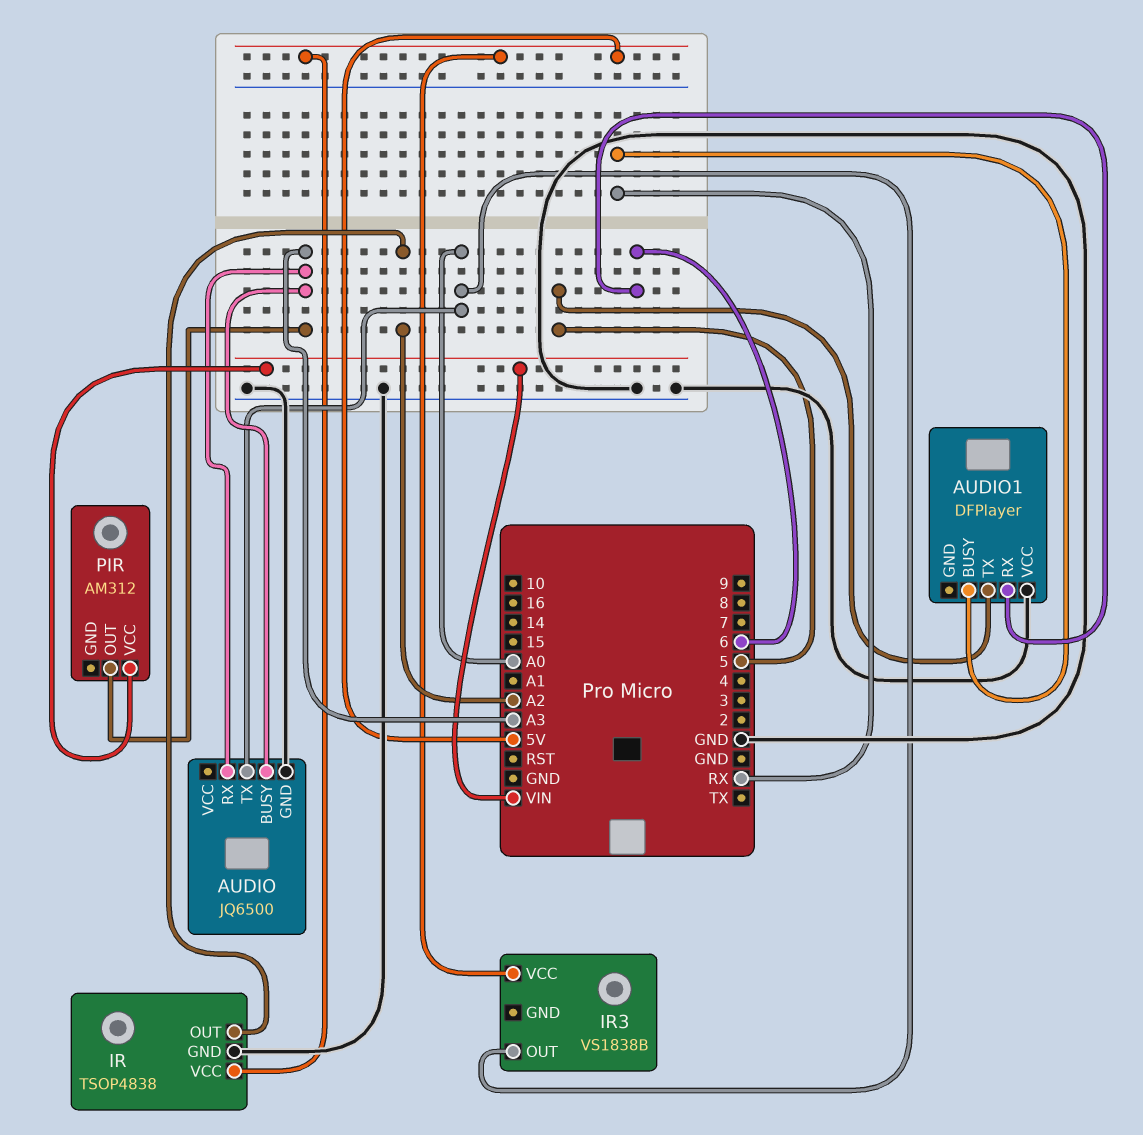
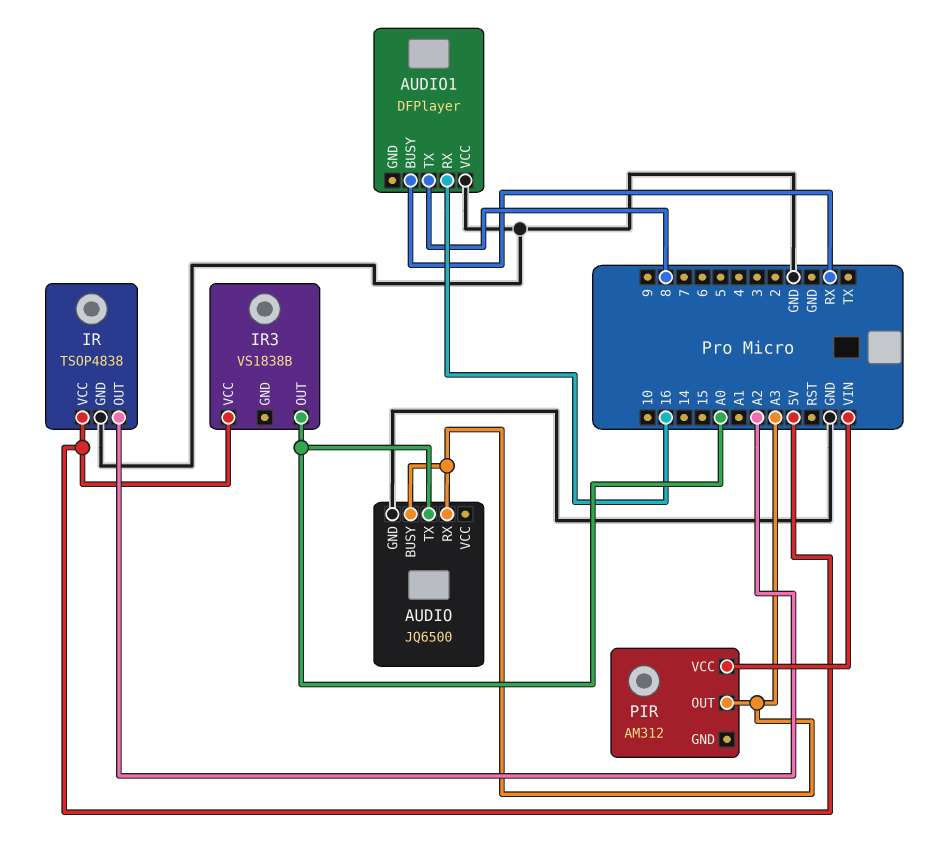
AUDIO1 pin RX: 6 -> 16
AUDIO1 pin TX: 5 -> 8

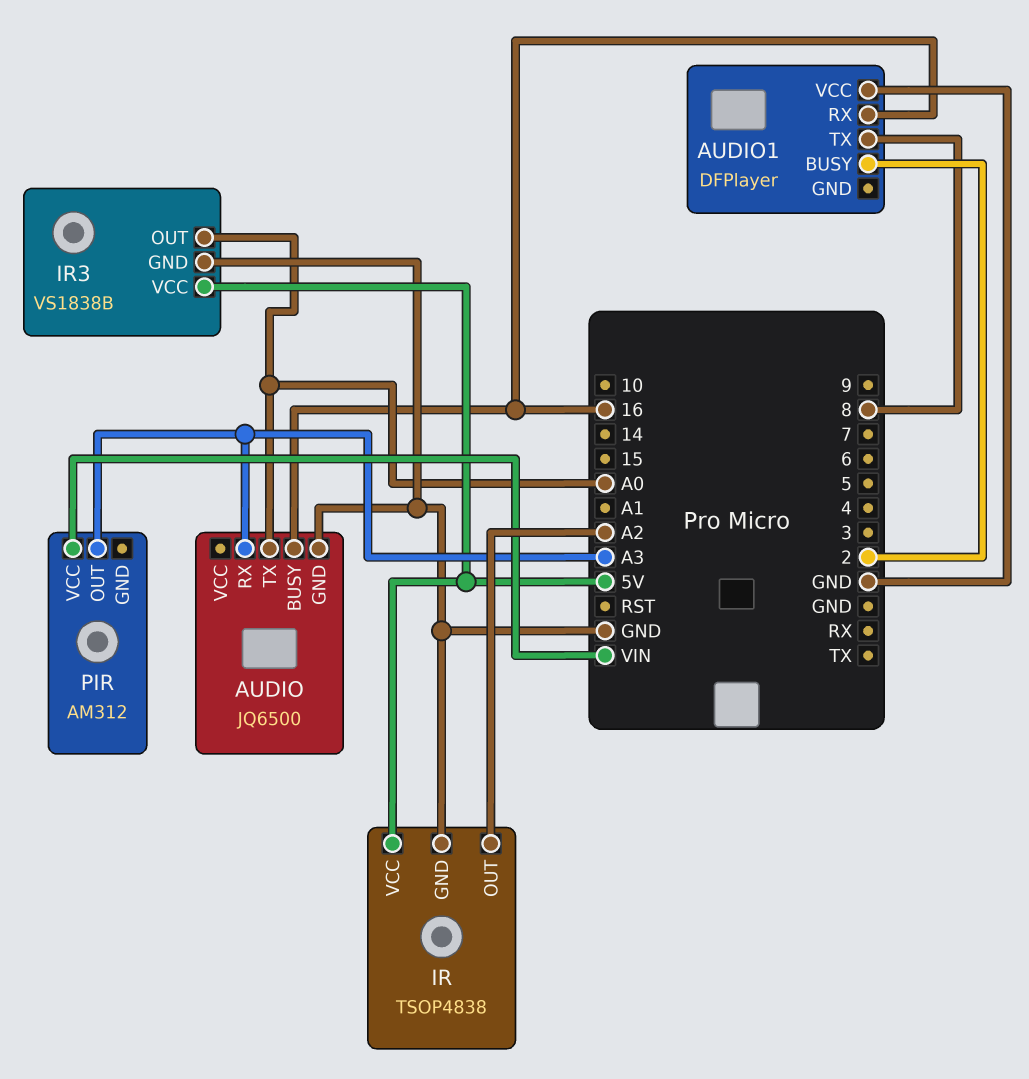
AUDIO pin BUSY: A3 -> 16
AUDIO1 pin BUSY: RX -> 2
IR3 pin GND: none -> GND

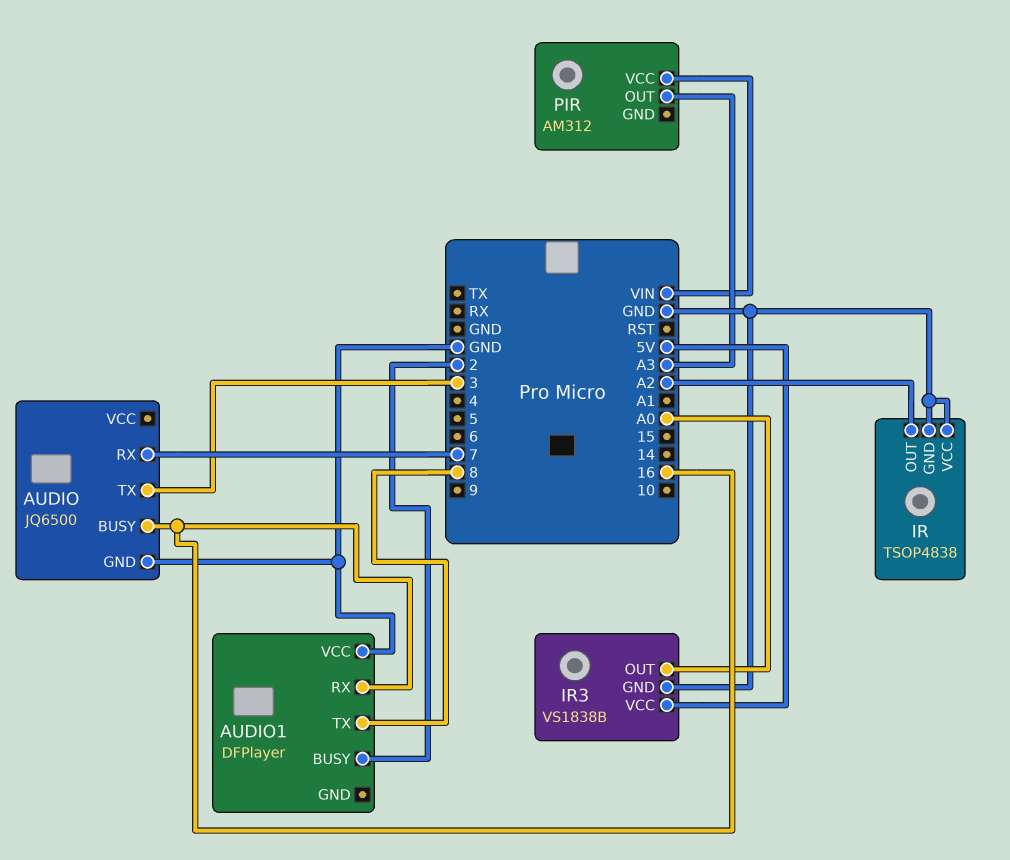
AUDIO pin RX: A3 -> 7
AUDIO pin TX: A0 -> 3
IR pin VCC: 5V -> GND

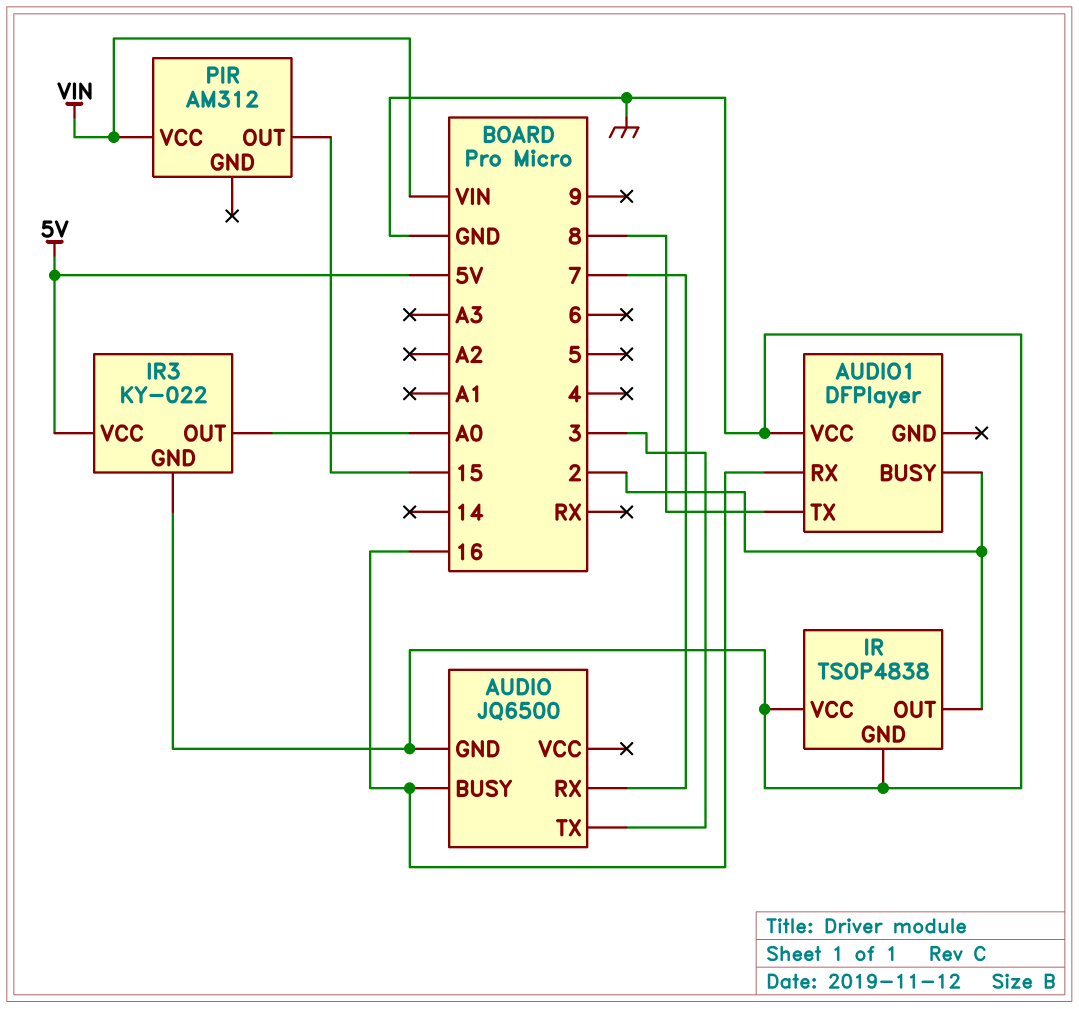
IR pin OUT: A2 -> 2
IR3: VS1838B -> KY-022
PIR pin OUT: A3 -> 15

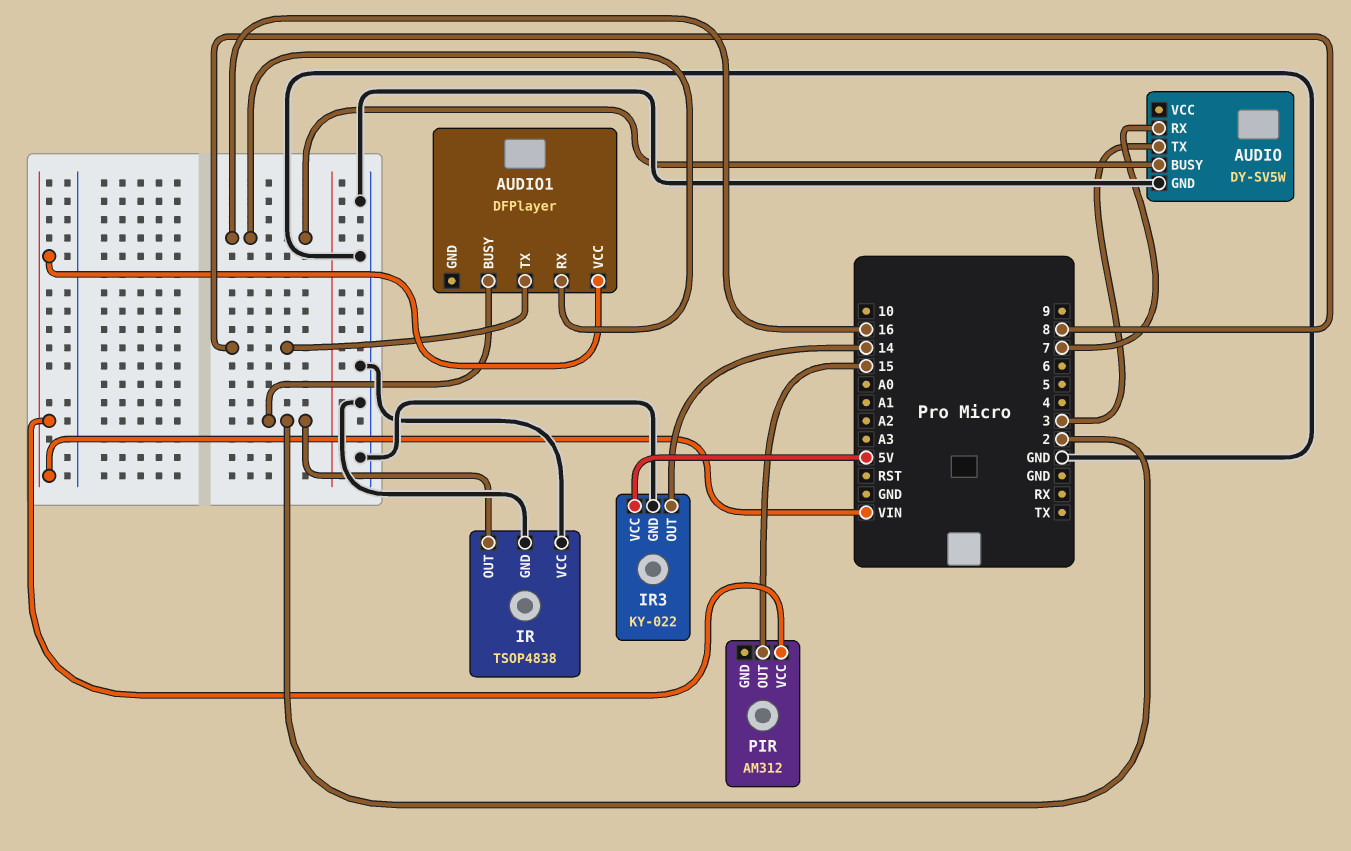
AUDIO: JQ6500 -> DY-SV5W
AUDIO1 pin VCC: GND -> VIN
IR3 pin OUT: A0 -> 14

